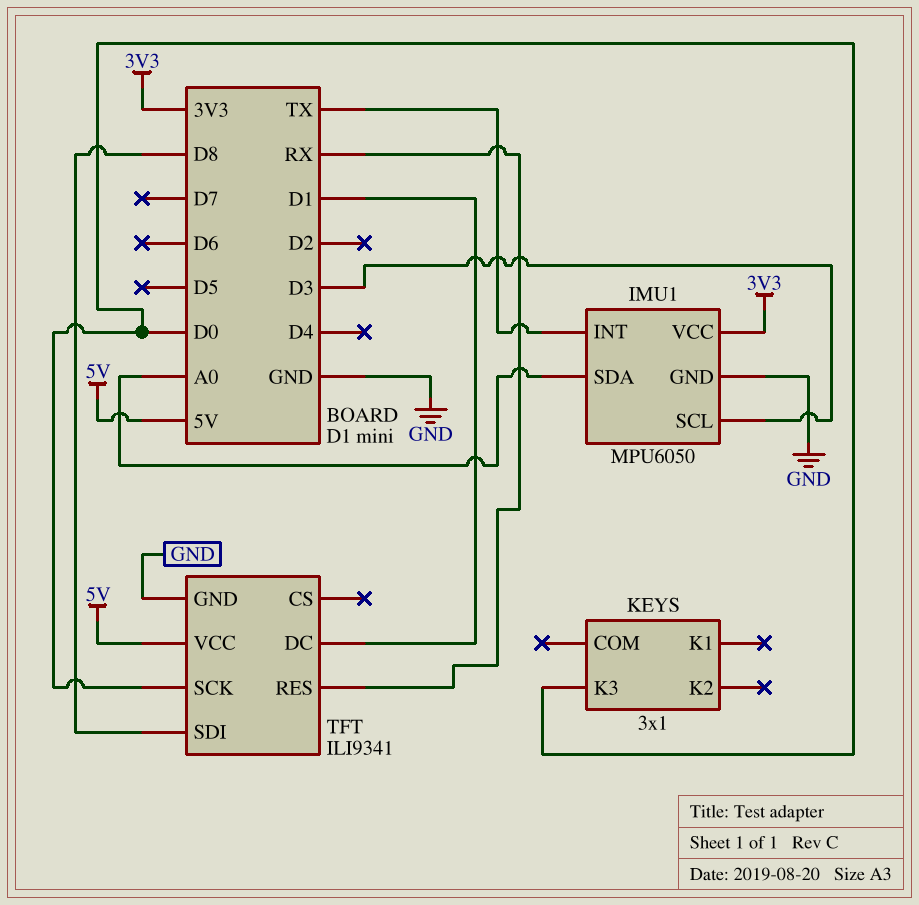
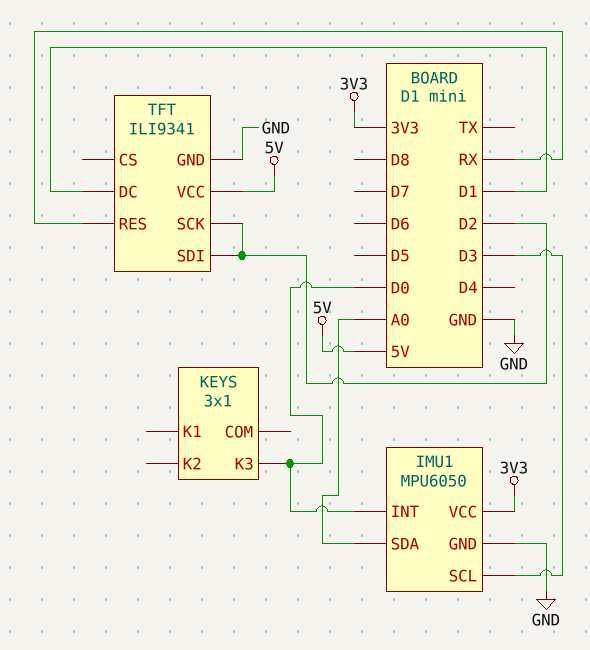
IMU1 pin INT: TX -> D0
TFT pin SCK: D0 -> D2
TFT pin SDI: D8 -> D2

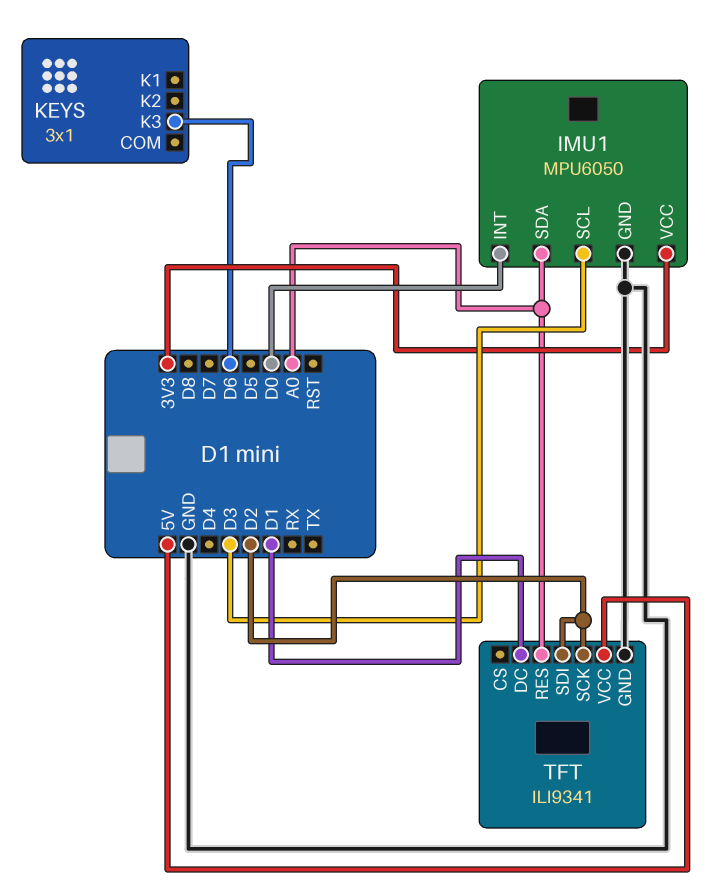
KEYS pin K3: D0 -> D6
TFT pin RES: RX -> A0

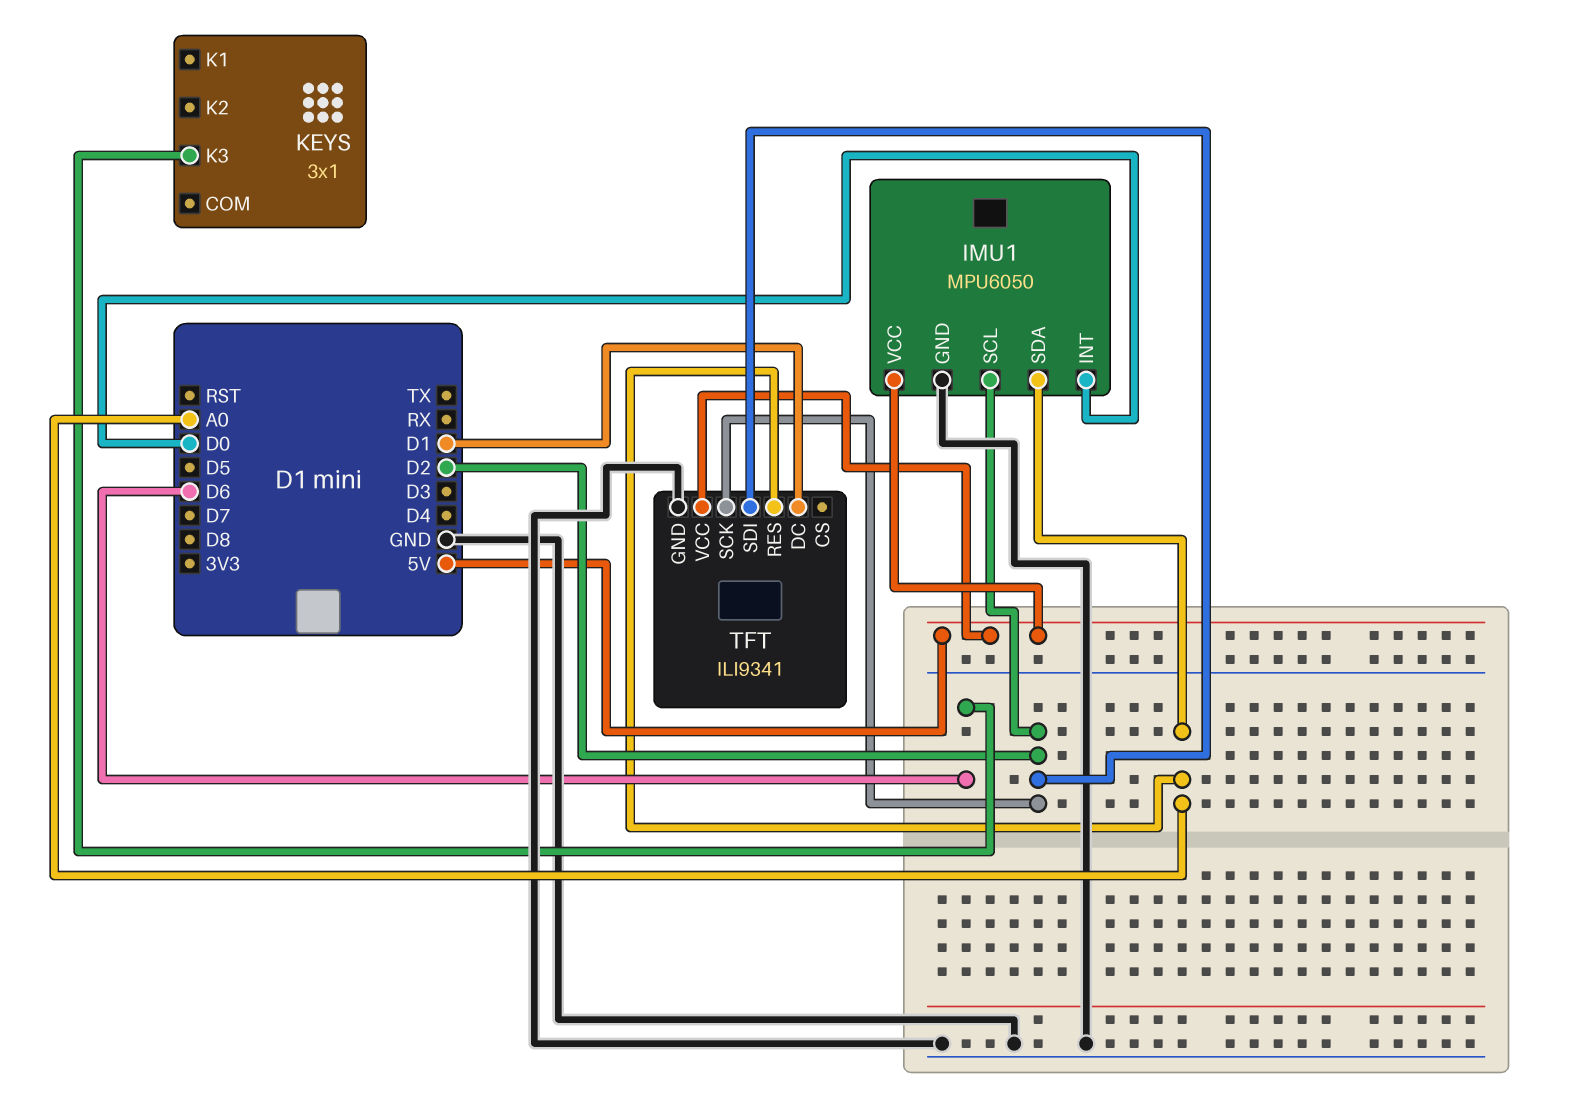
IMU1 pin SCL: D3 -> D2
IMU1 pin VCC: 3V3 -> 5V

